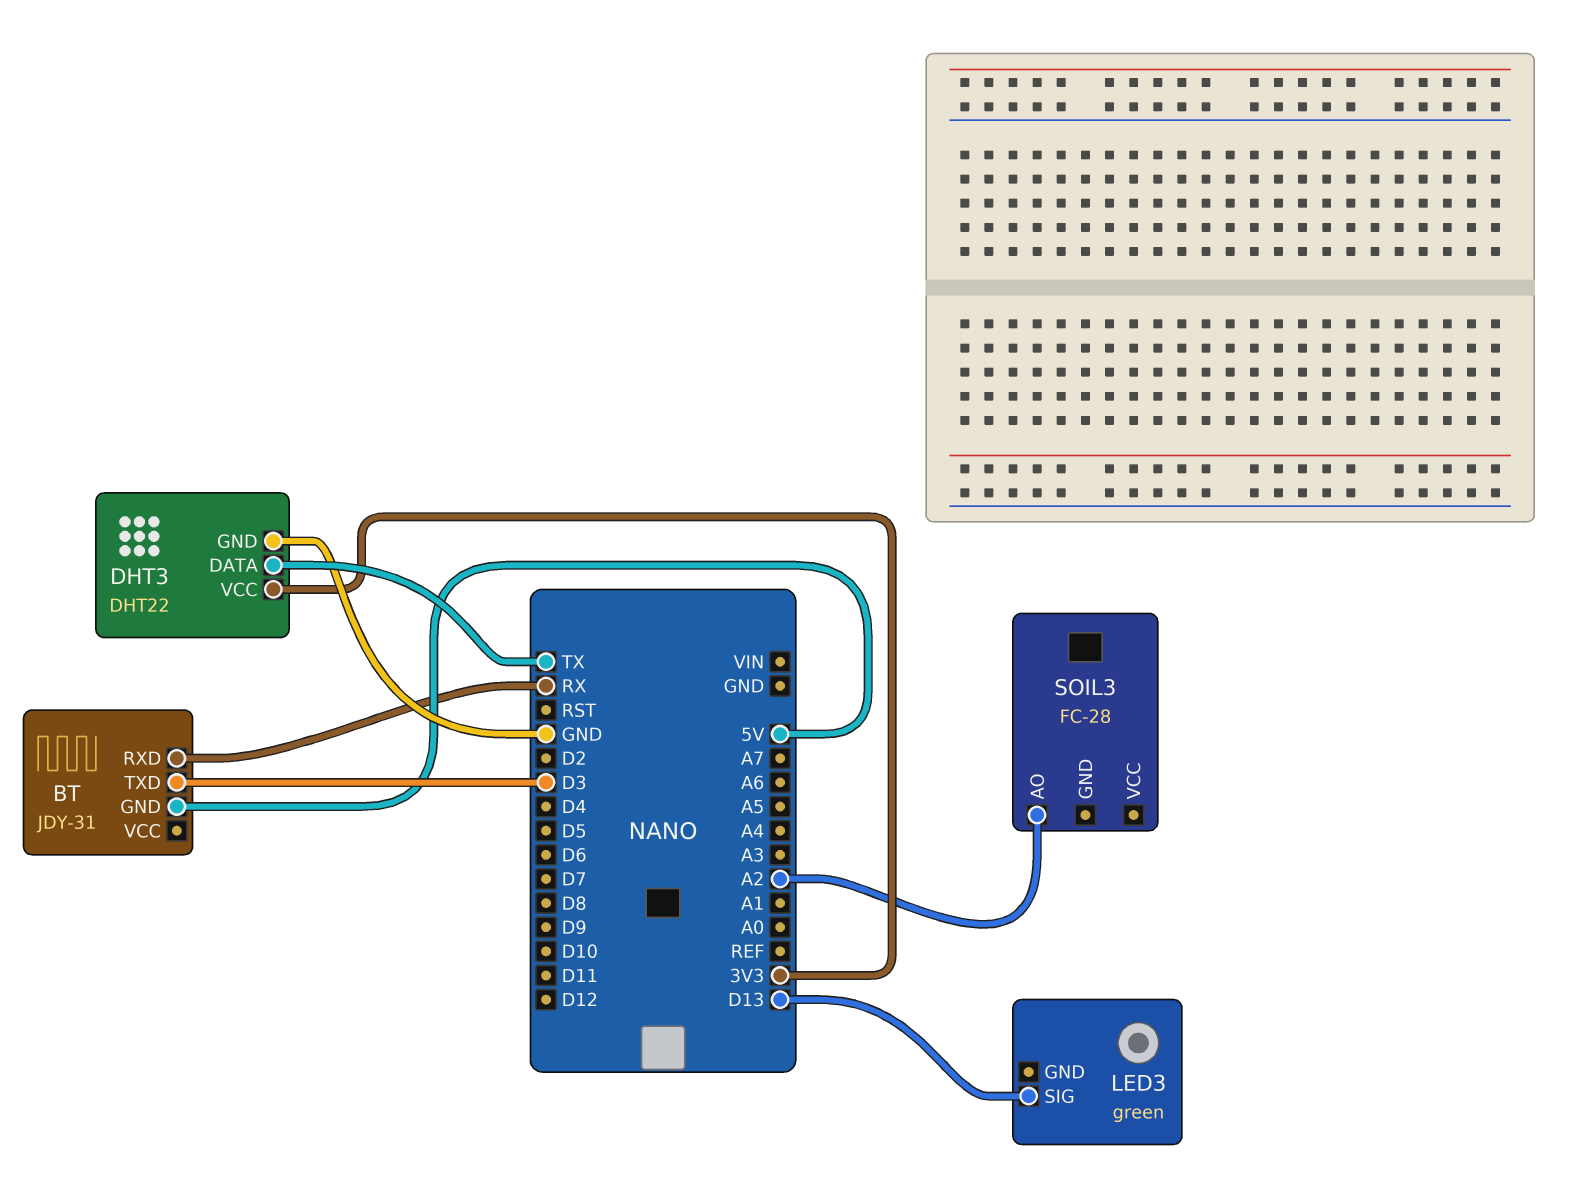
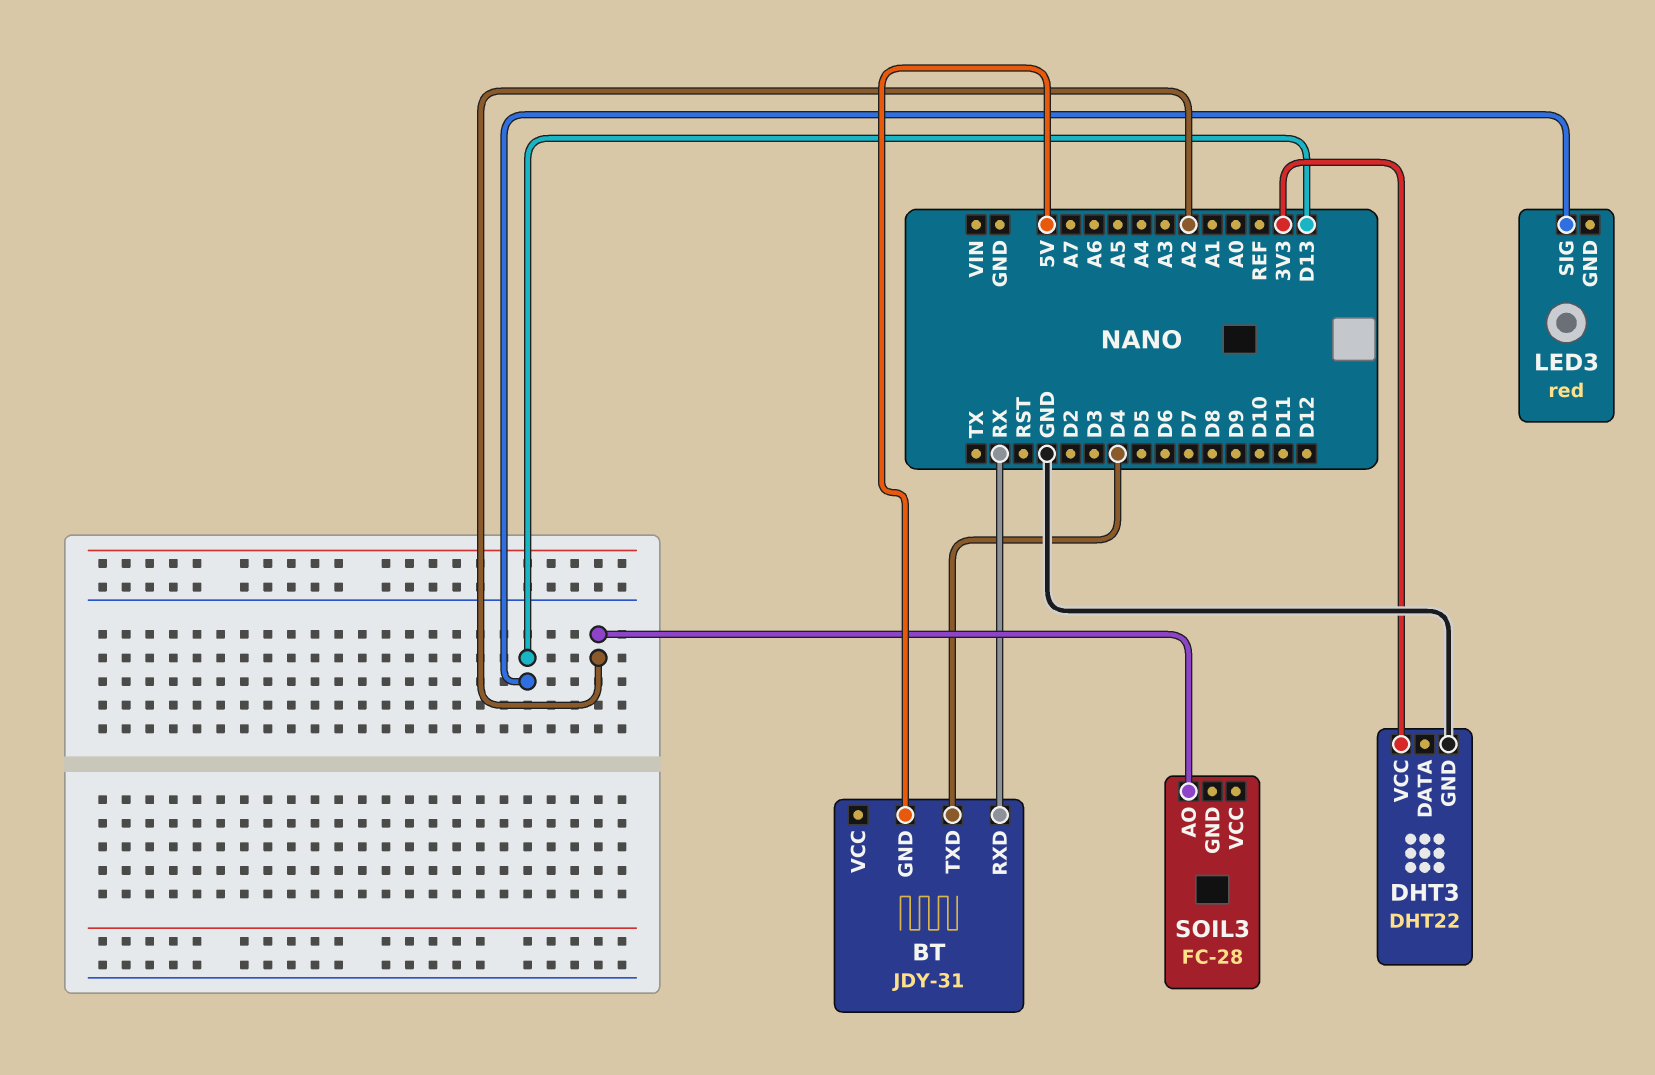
BT pin TXD: D3 -> D4
DHT3 pin DATA: TX -> none
LED3: green -> red

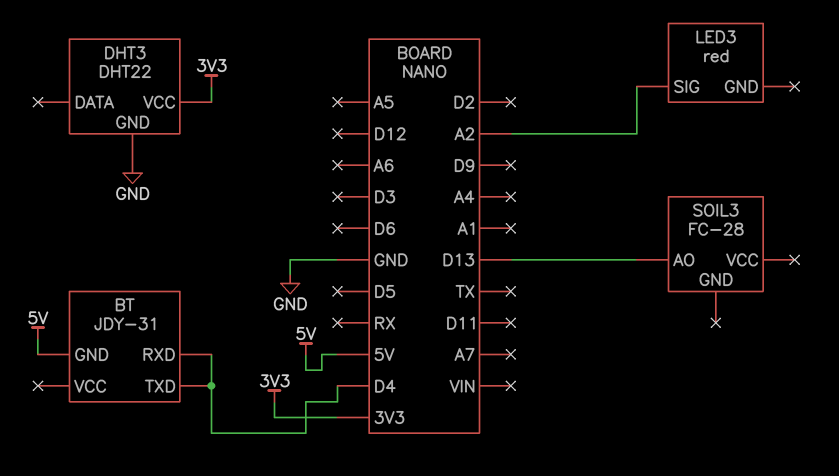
BT pin RXD: RX -> D4
LED3 pin SIG: D13 -> A2
SOIL3 pin AO: A2 -> D13

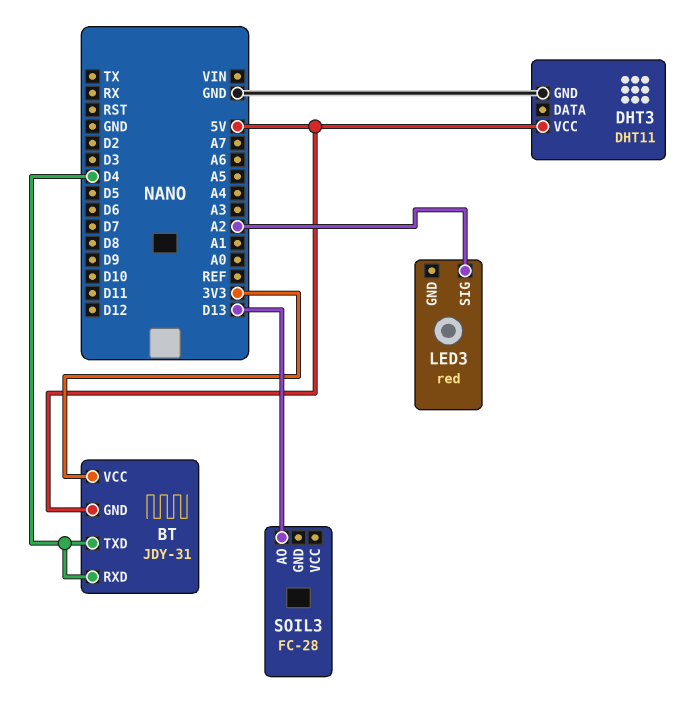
BT pin VCC: none -> 3V3
DHT3: DHT22 -> DHT11
DHT3 pin VCC: 3V3 -> 5V

